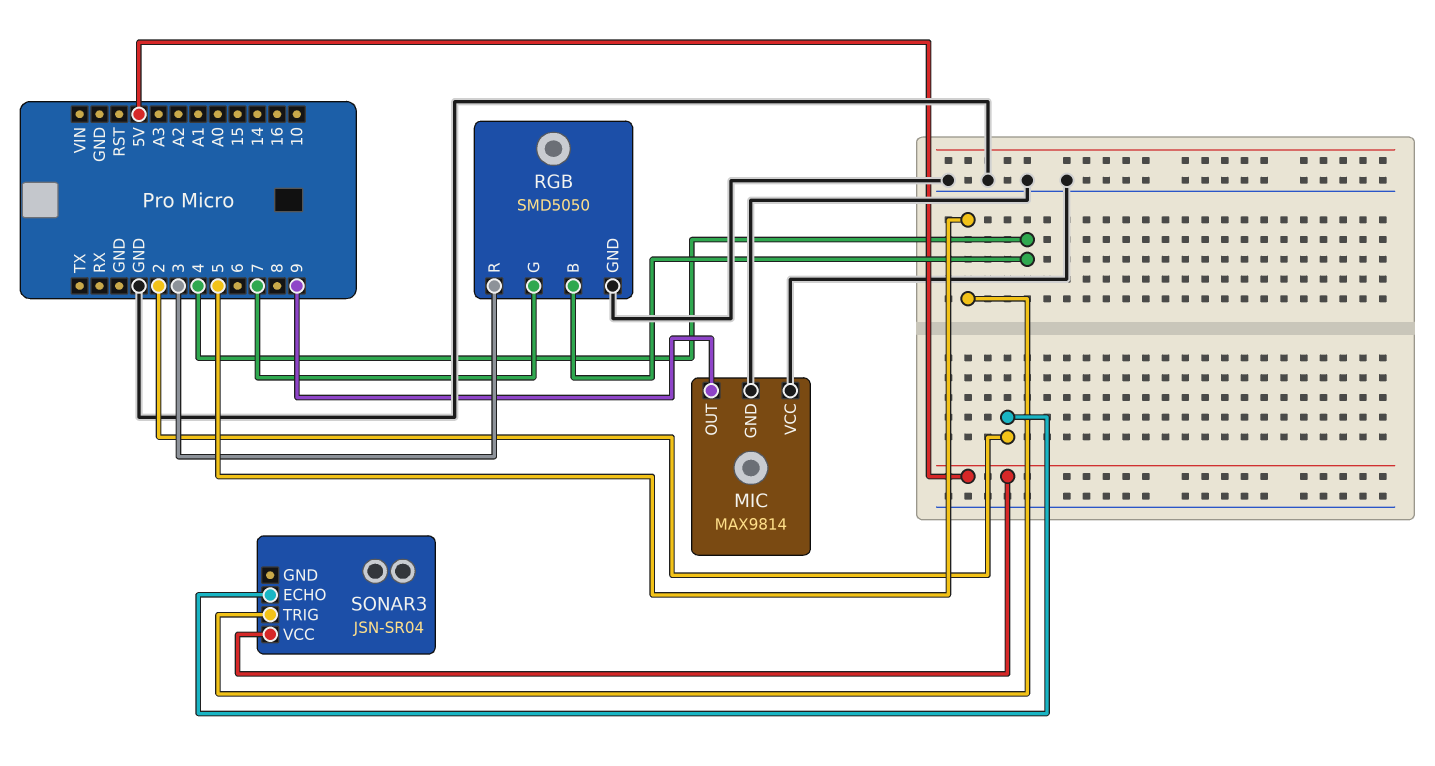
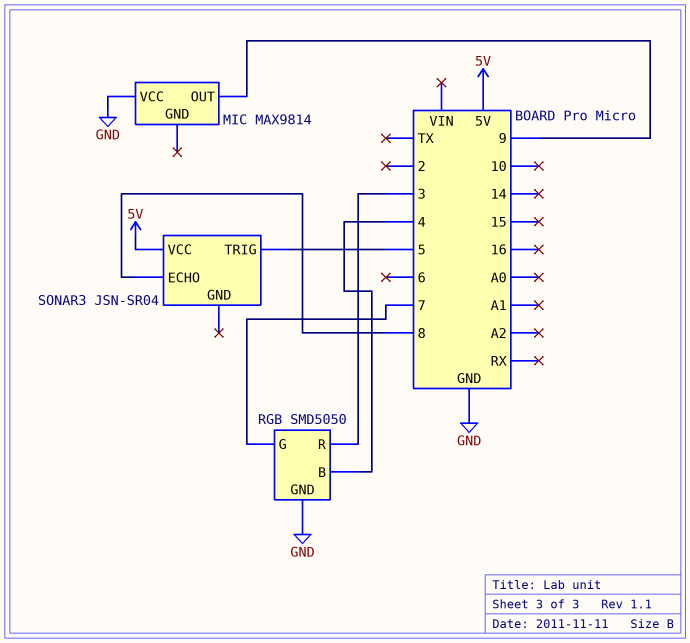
MIC pin GND: GND -> none
SONAR3 pin ECHO: 2 -> 8

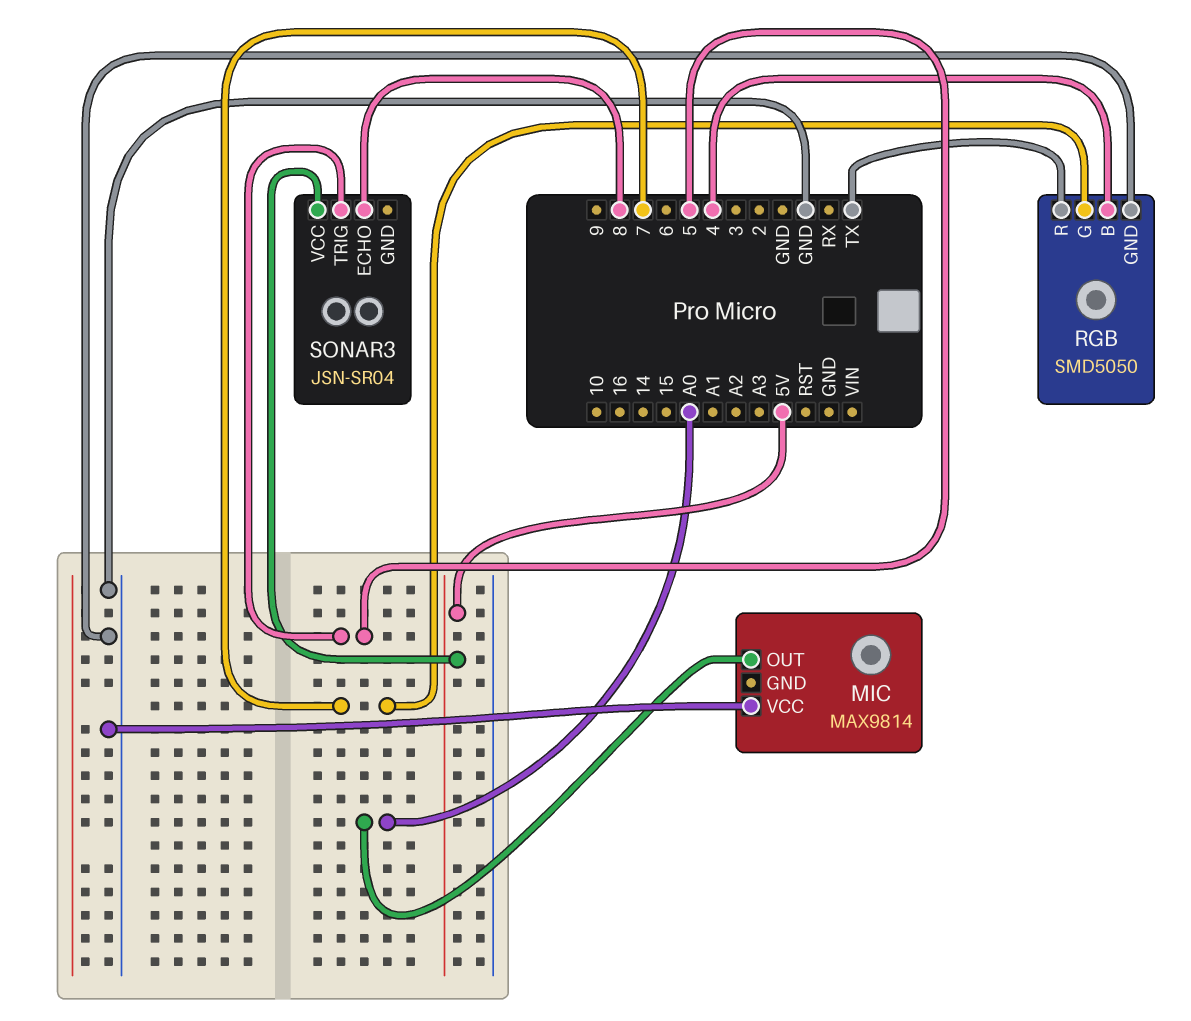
MIC pin OUT: 9 -> A0
RGB pin R: 3 -> TX

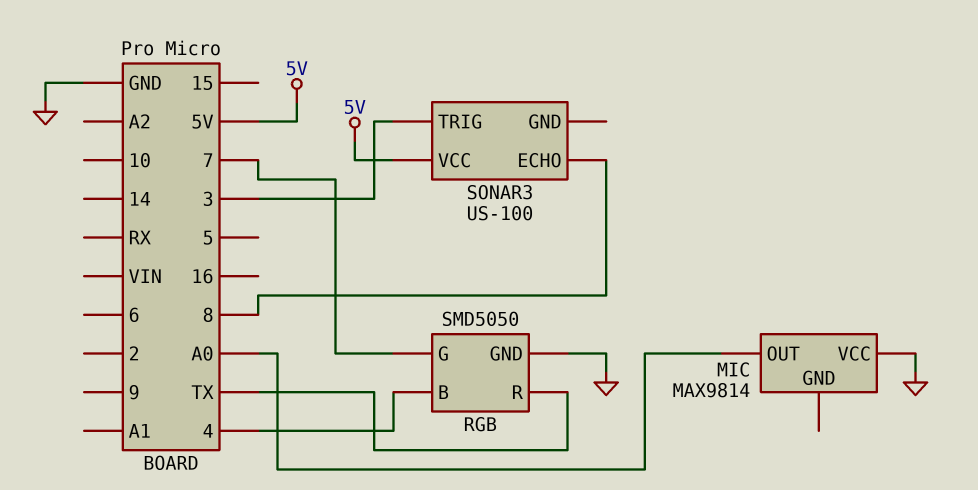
SONAR3: JSN-SR04 -> US-100
SONAR3 pin TRIG: 5 -> 3

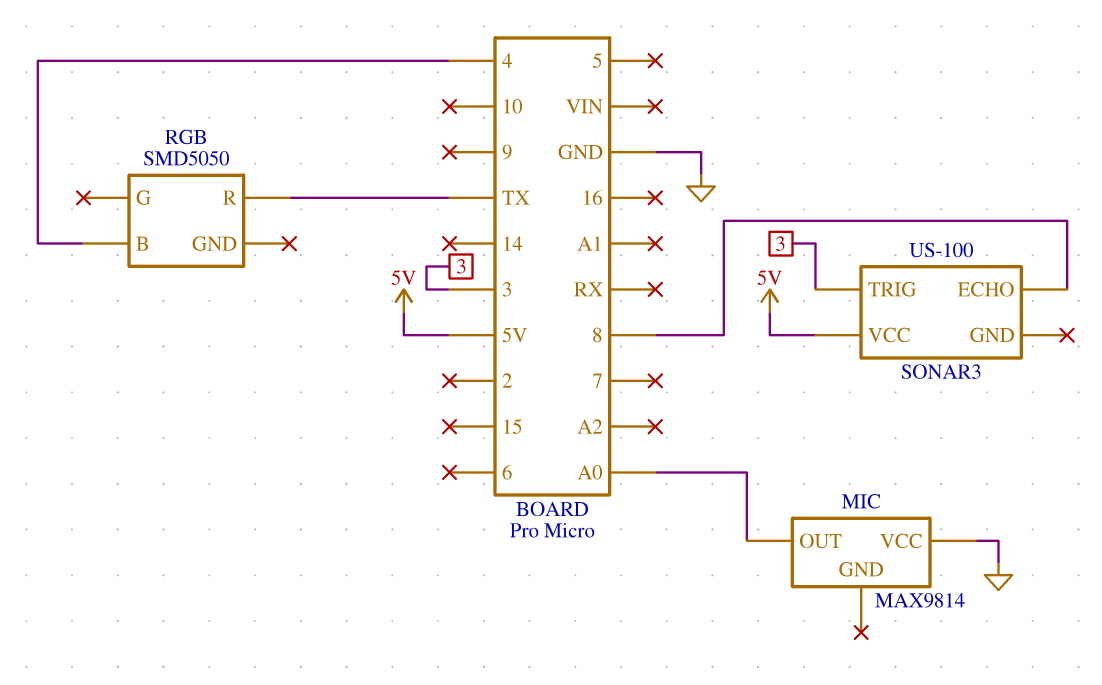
RGB pin G: 7 -> none
RGB pin GND: GND -> none

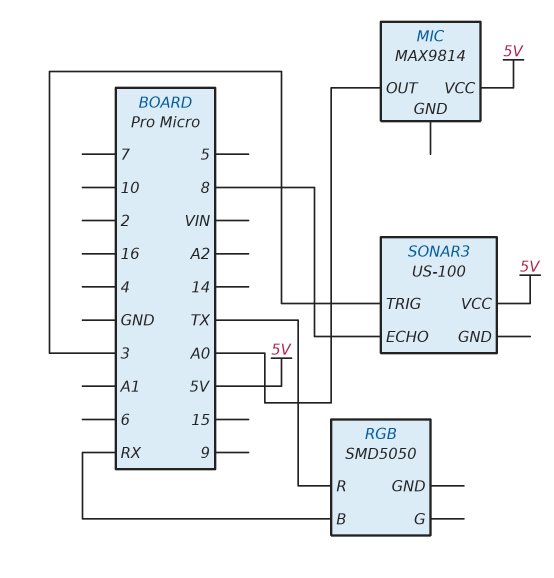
MIC pin VCC: GND -> 5V
RGB pin B: 4 -> RX

